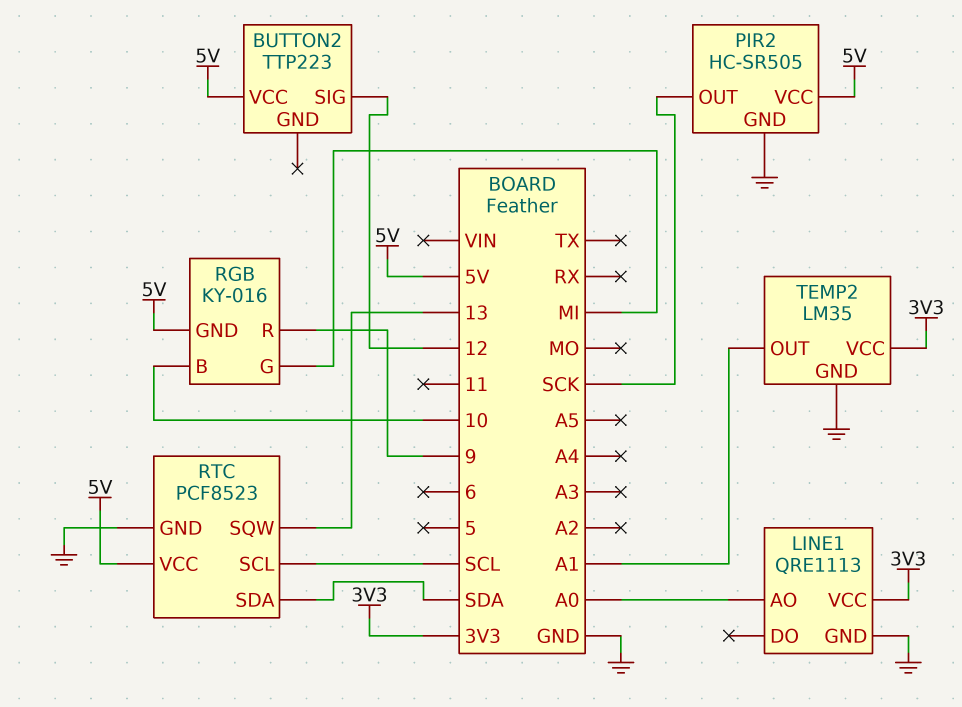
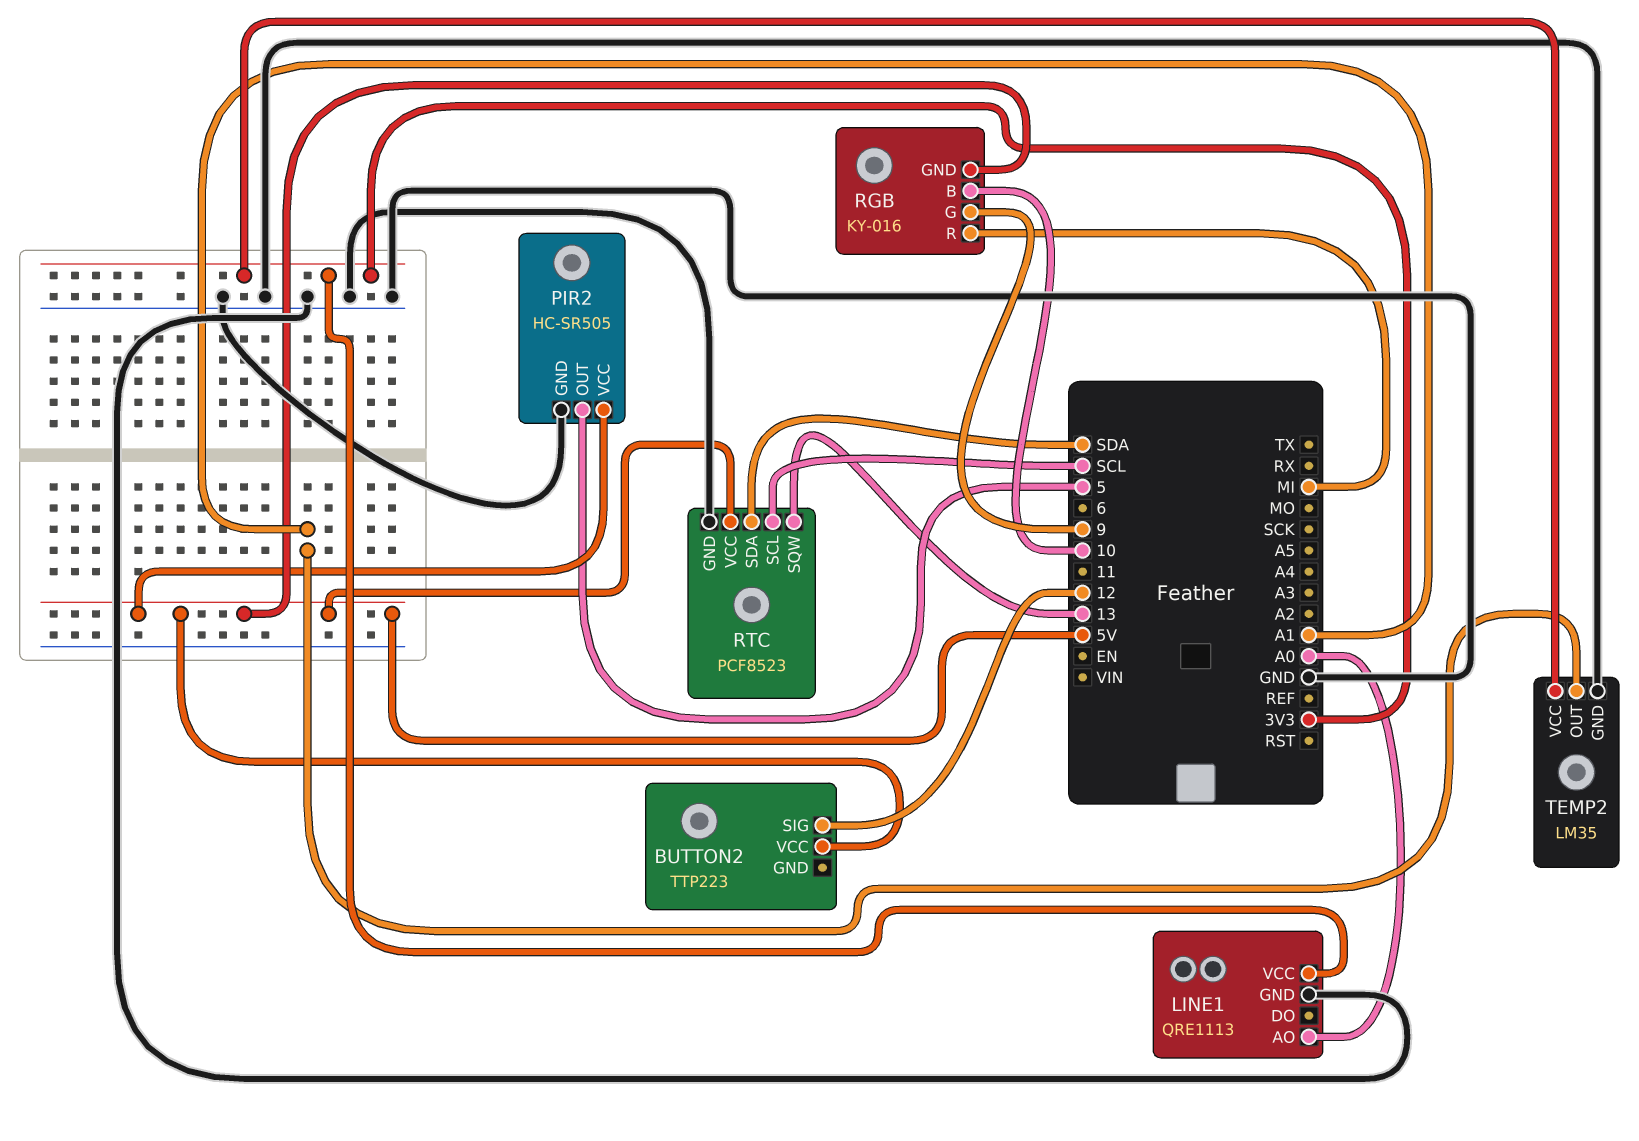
PIR2 pin OUT: SCK -> 5
RGB pin G: MI -> 9
RGB pin R: 9 -> MI

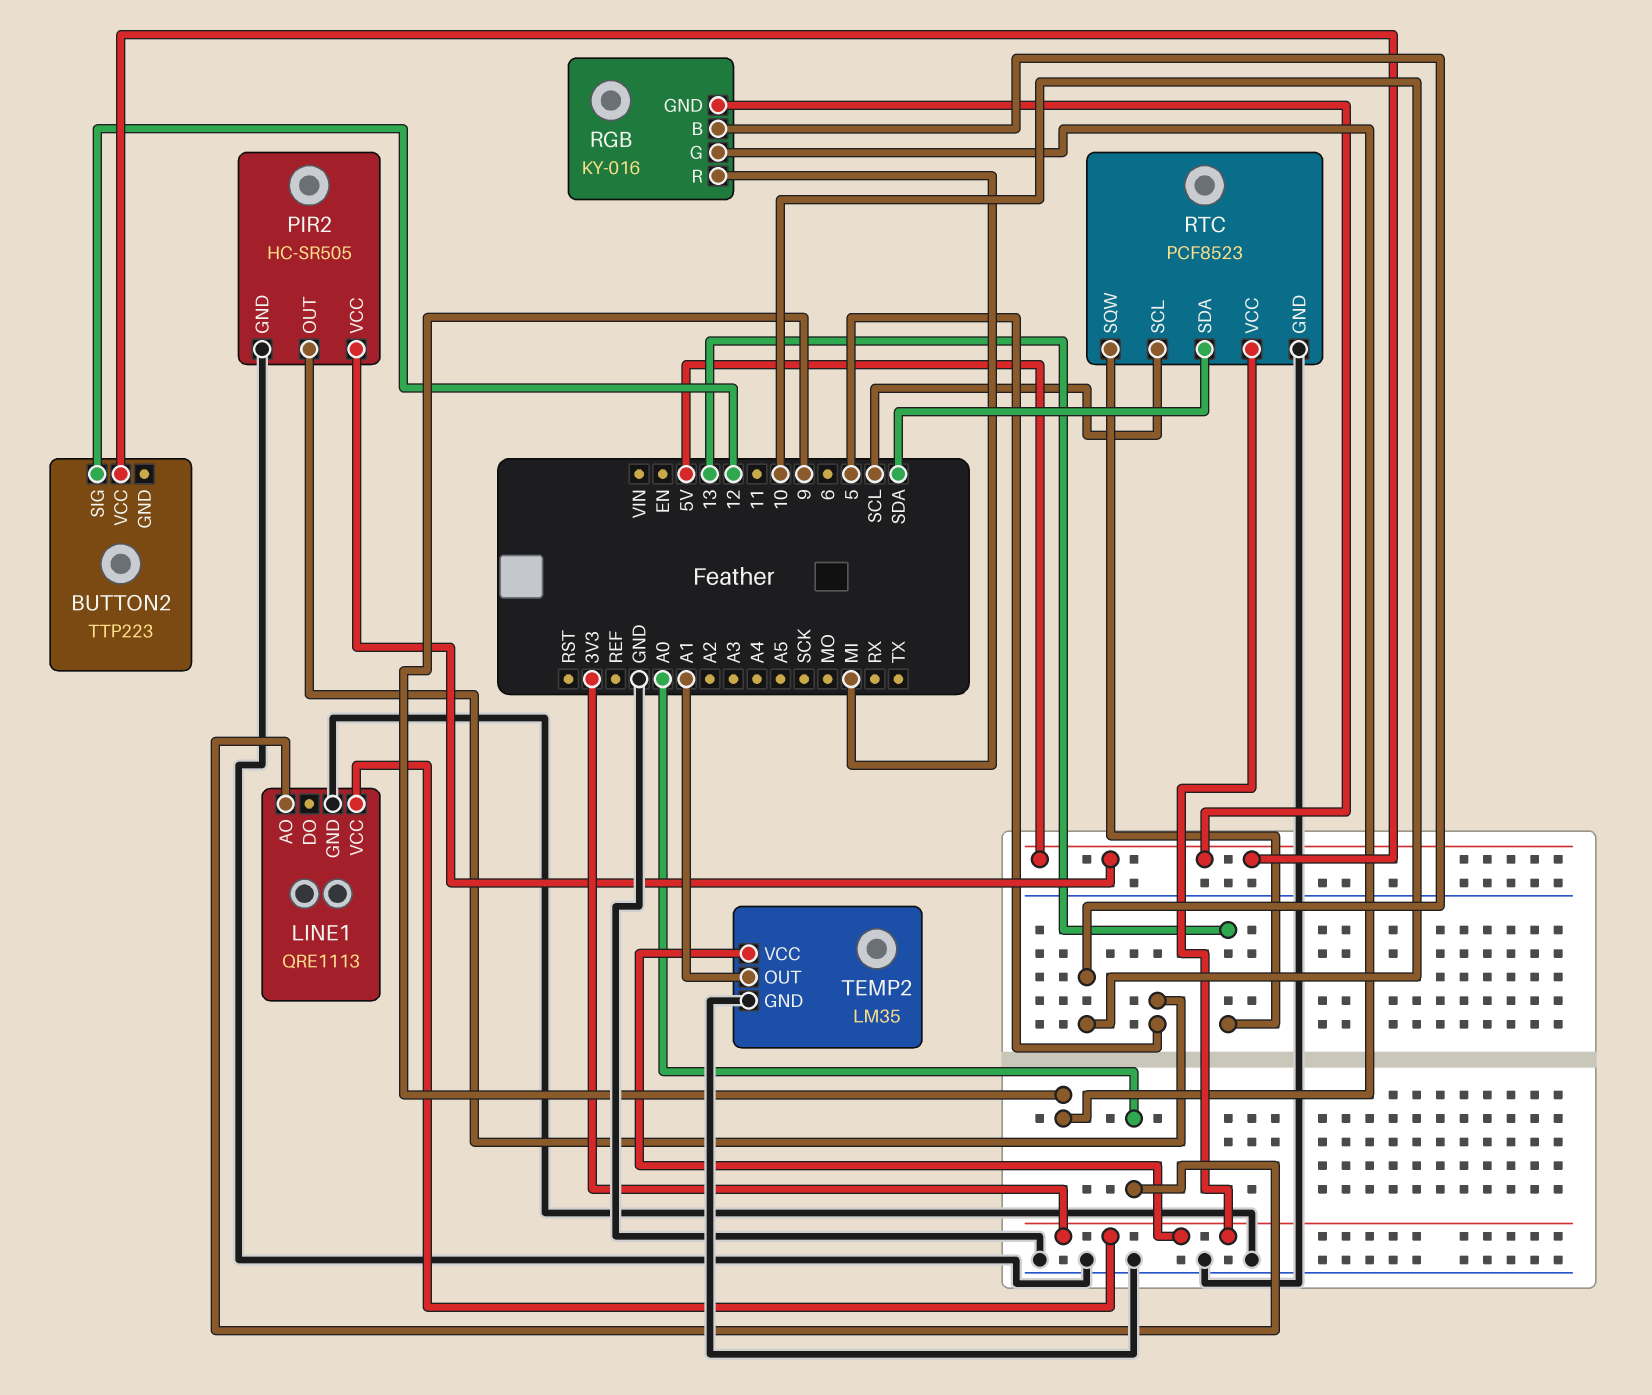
RTC pin VCC: 5V -> 3V3

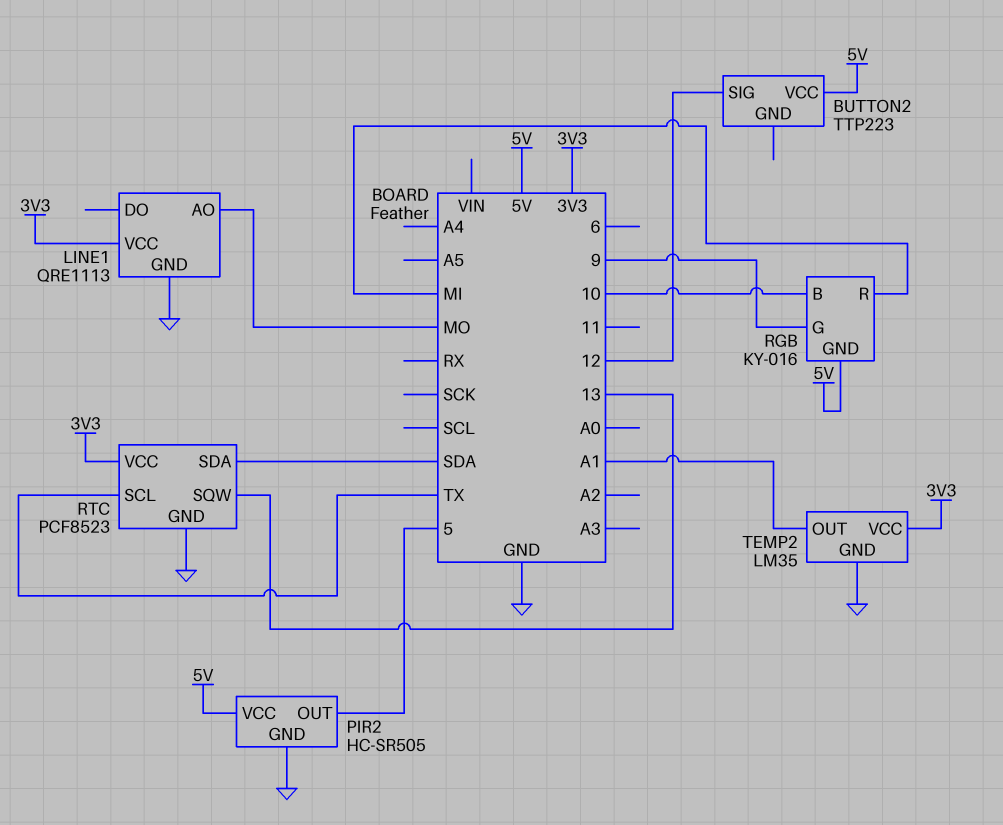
LINE1 pin AO: A0 -> MO
RTC pin SCL: SCL -> TX

